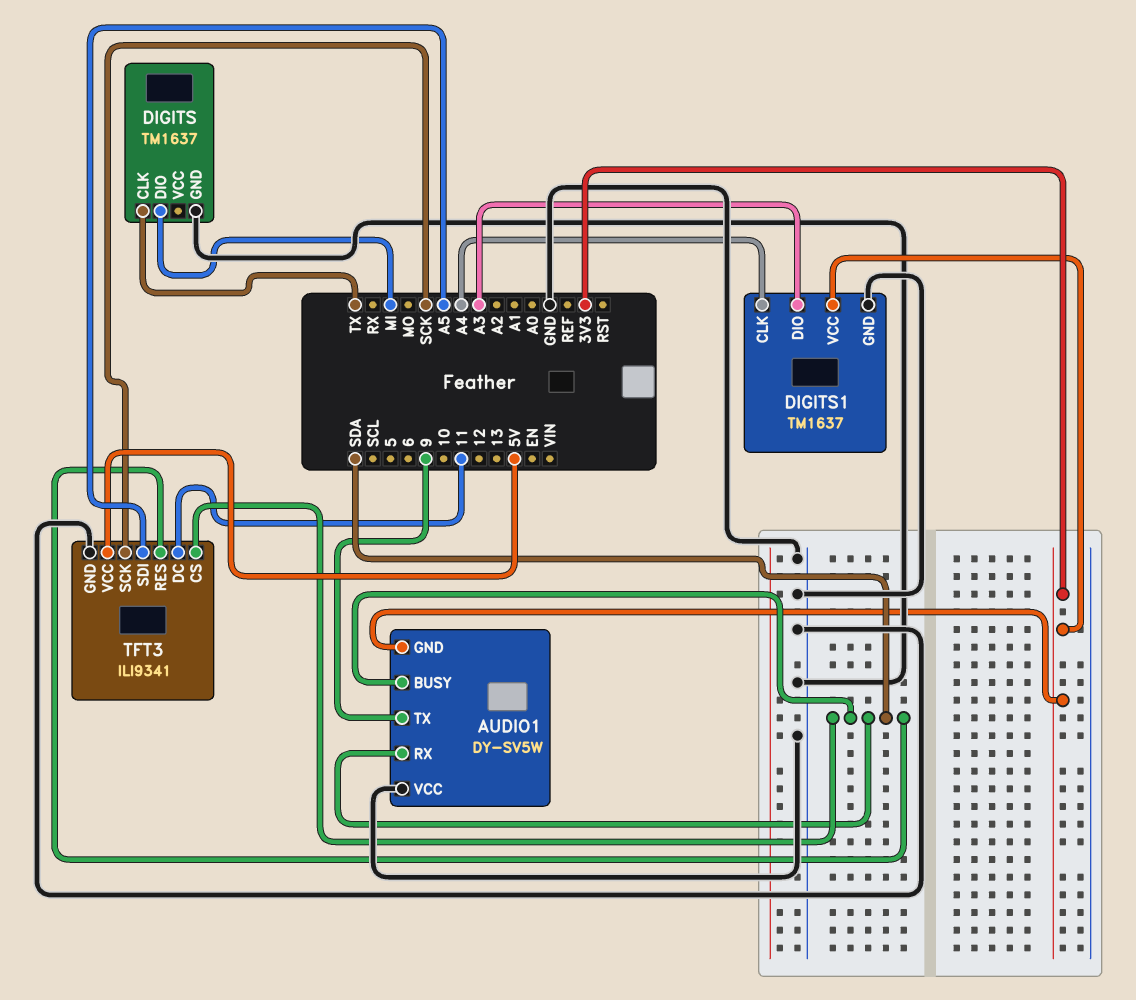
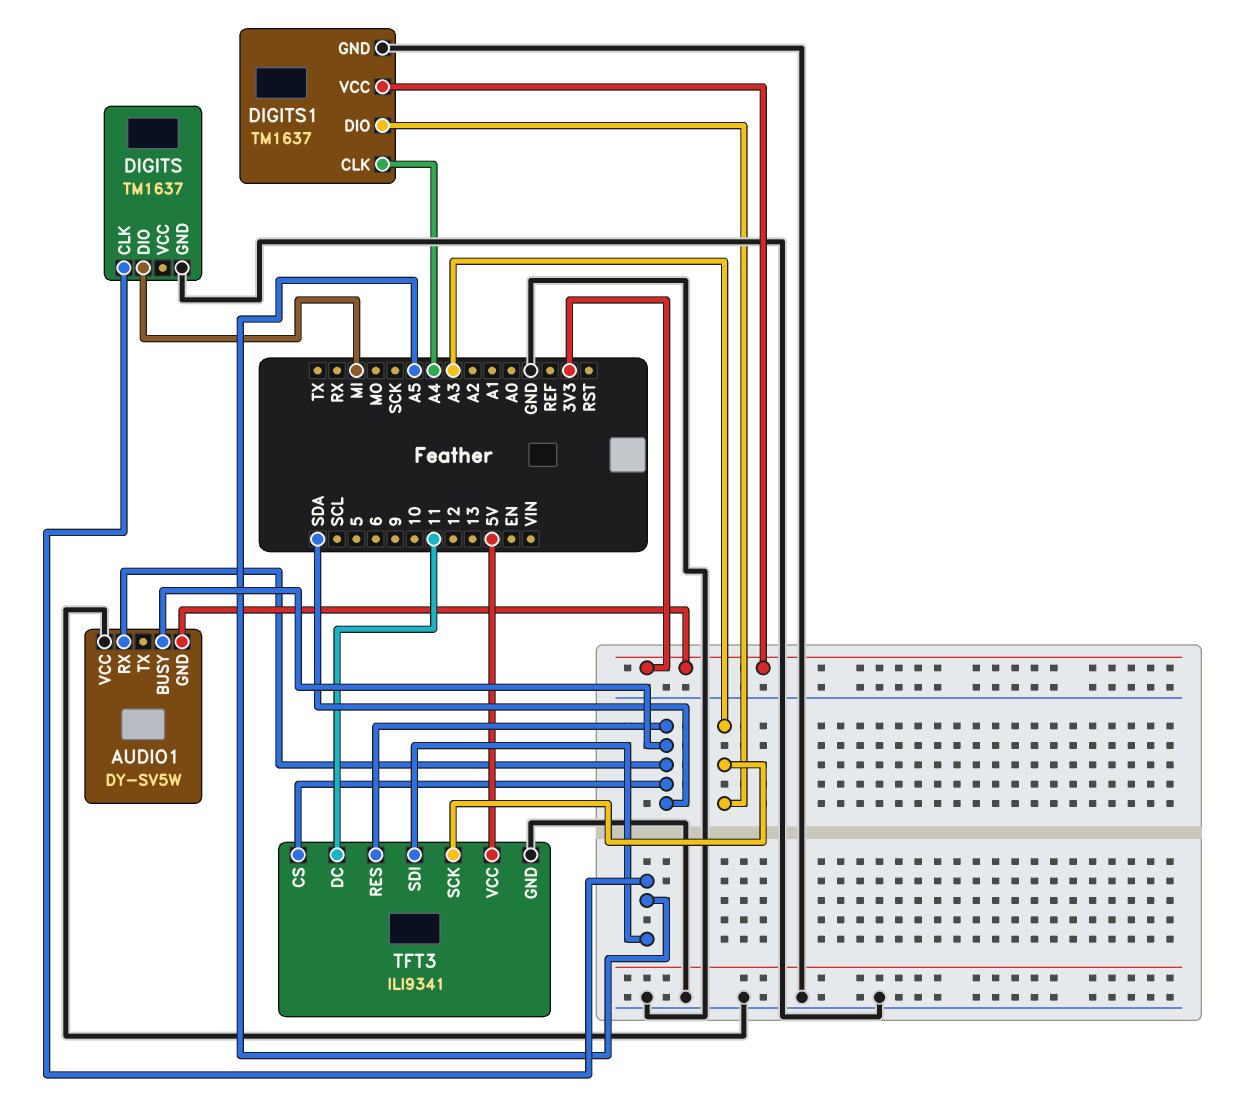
AUDIO1 pin TX: 9 -> none
DIGITS pin CLK: TX -> A5
TFT3 pin SCK: SCK -> A3

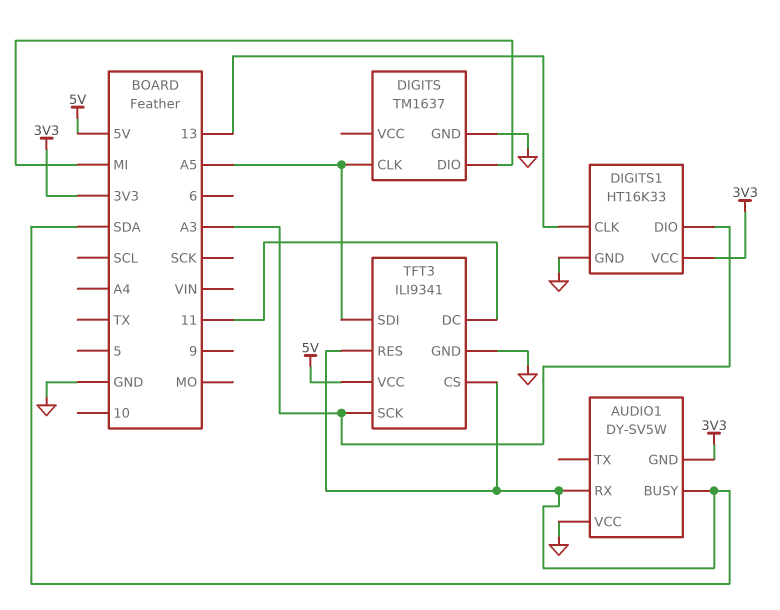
DIGITS1: TM1637 -> HT16K33
DIGITS1 pin CLK: A4 -> 13

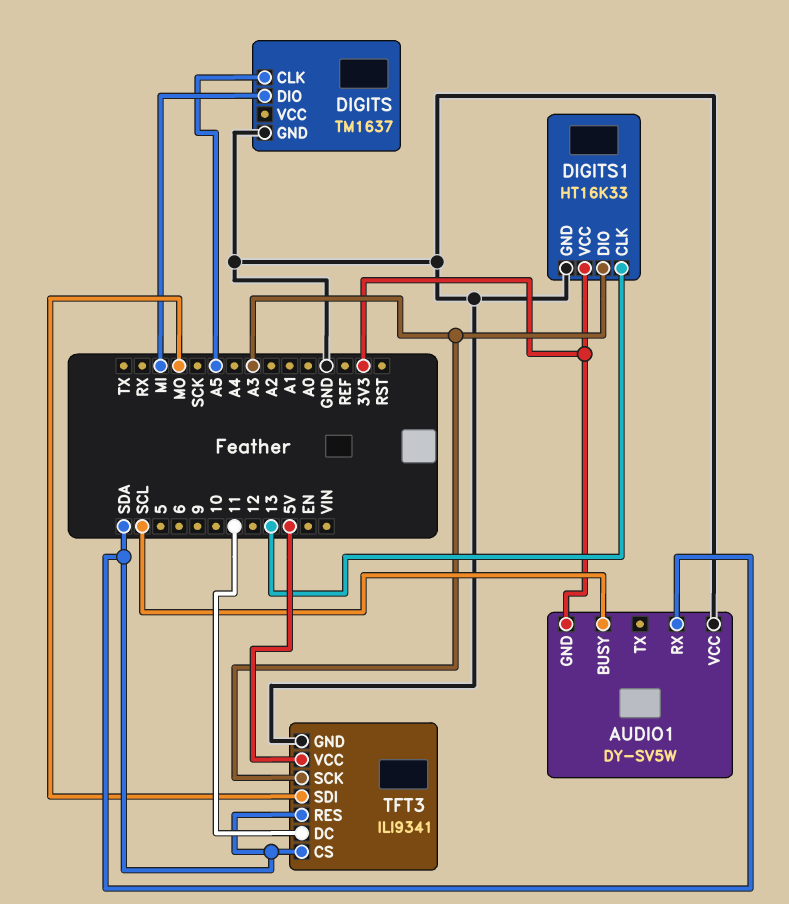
AUDIO1 pin BUSY: SDA -> SCL
TFT3 pin SDI: A5 -> MO

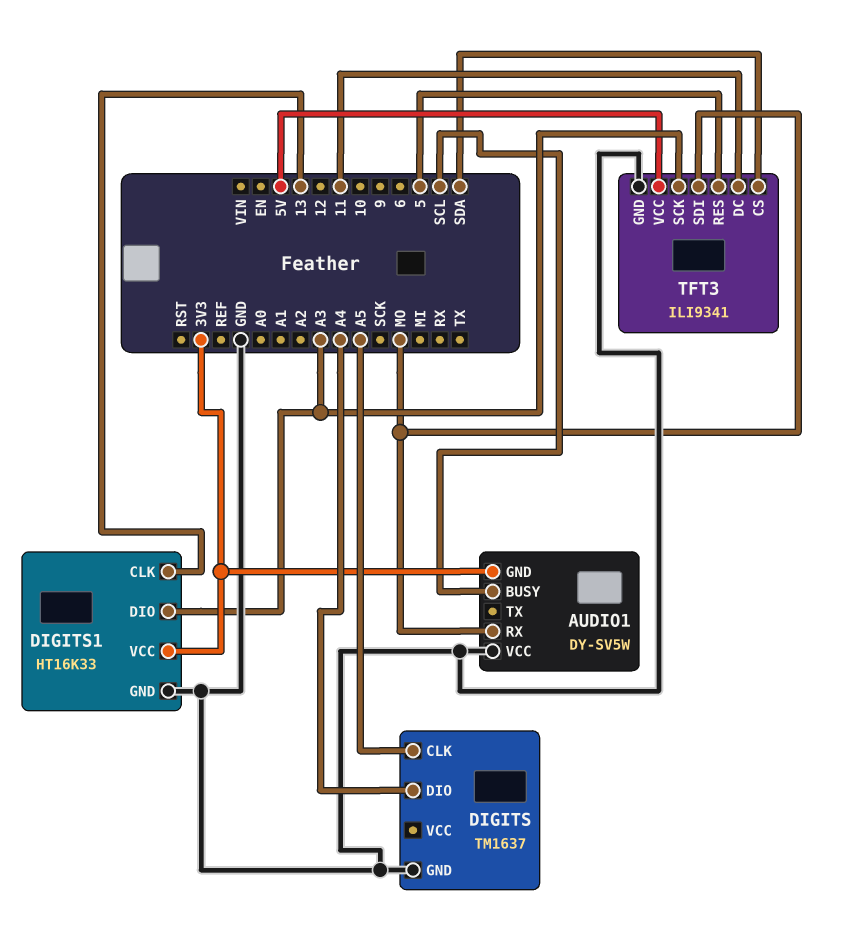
AUDIO1 pin RX: SDA -> MO
DIGITS pin DIO: MI -> A4
TFT3 pin RES: SDA -> 5

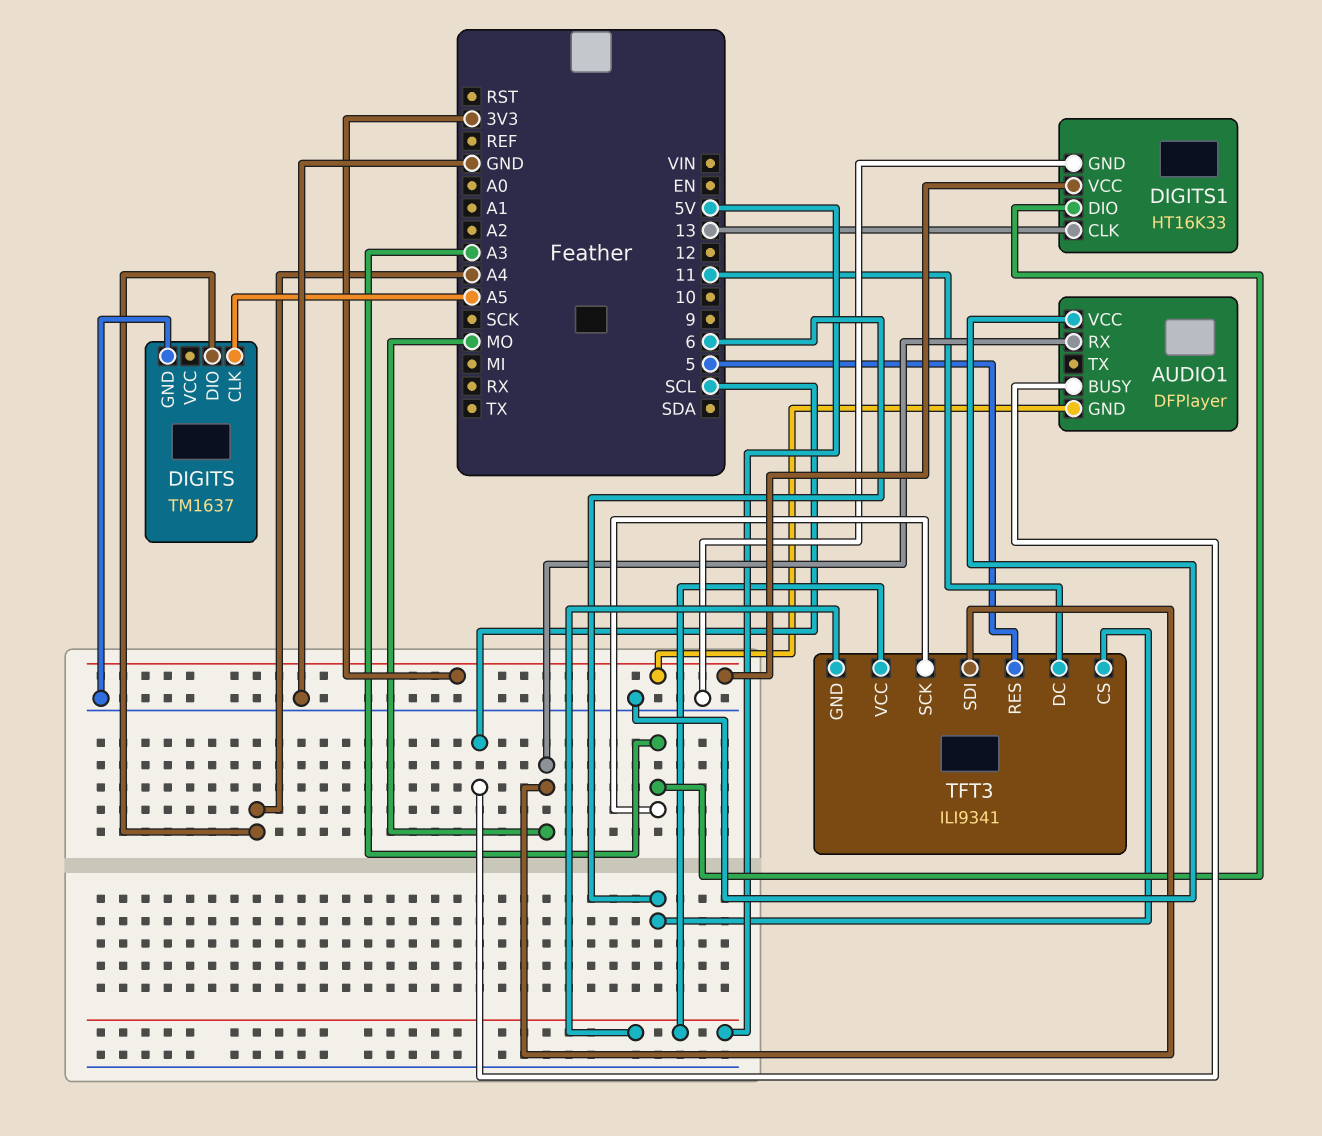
AUDIO1: DY-SV5W -> DFPlayer
TFT3 pin CS: SDA -> 6
TFT3 pin GND: GND -> 5V

